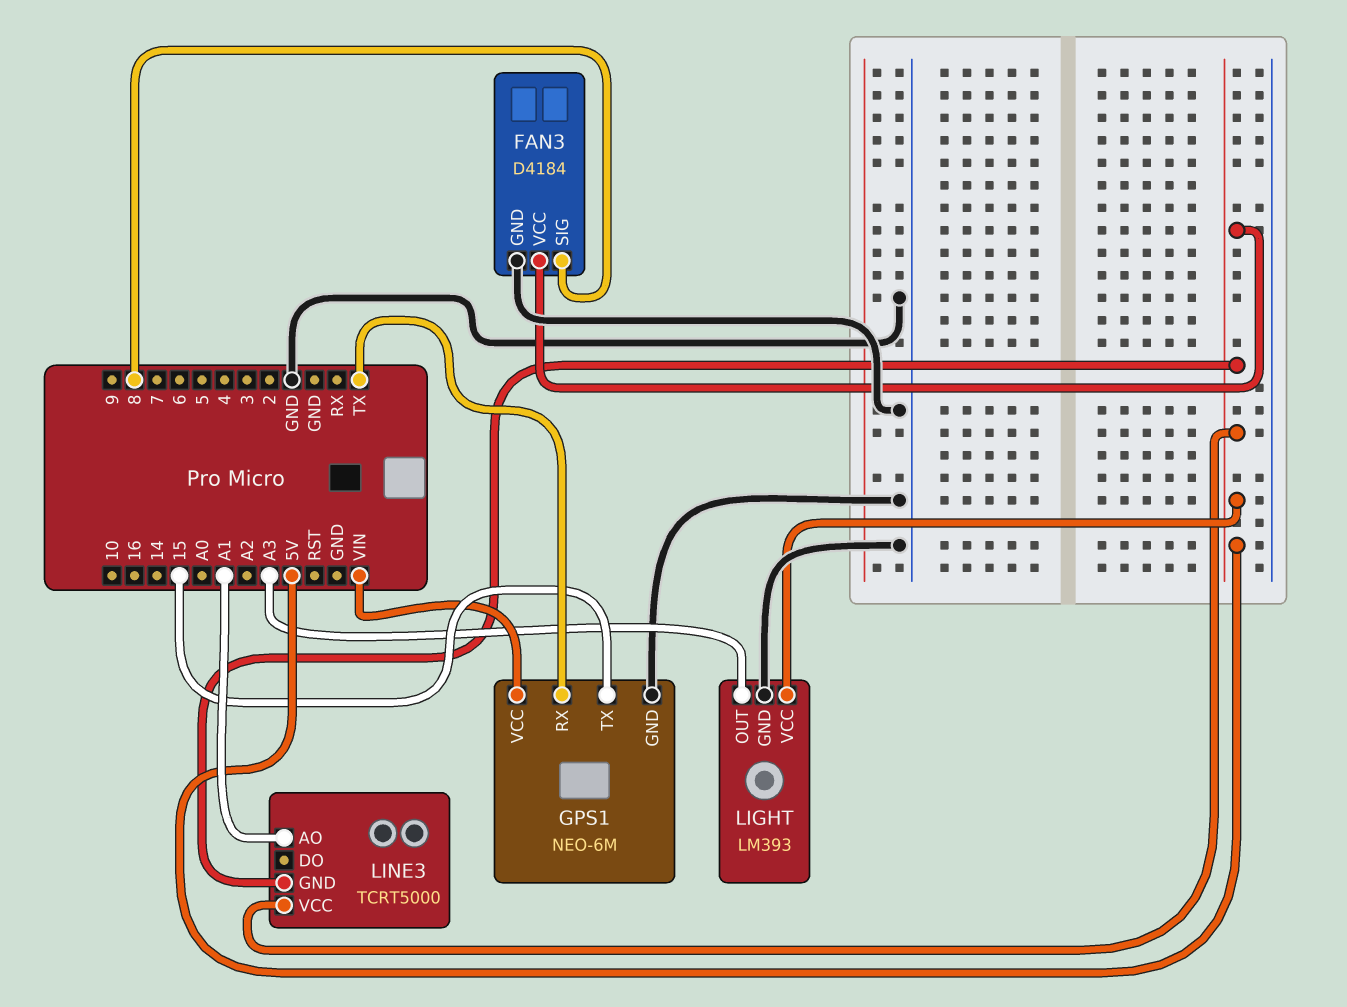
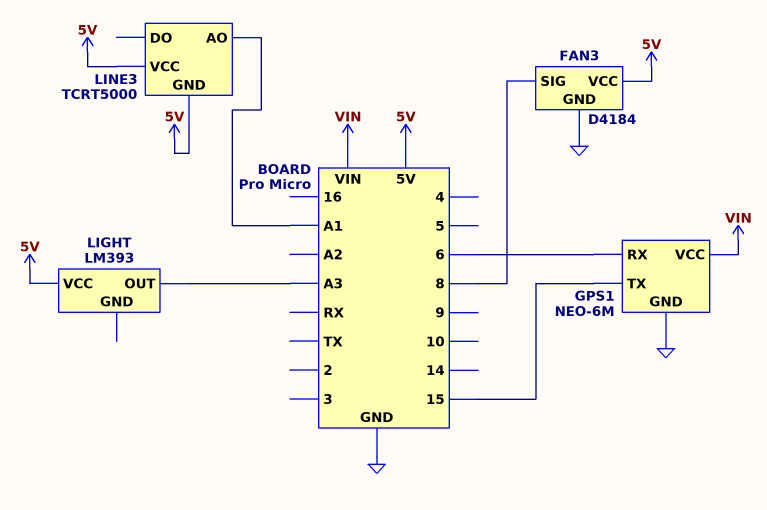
GPS1 pin RX: TX -> 6
LIGHT pin GND: GND -> none

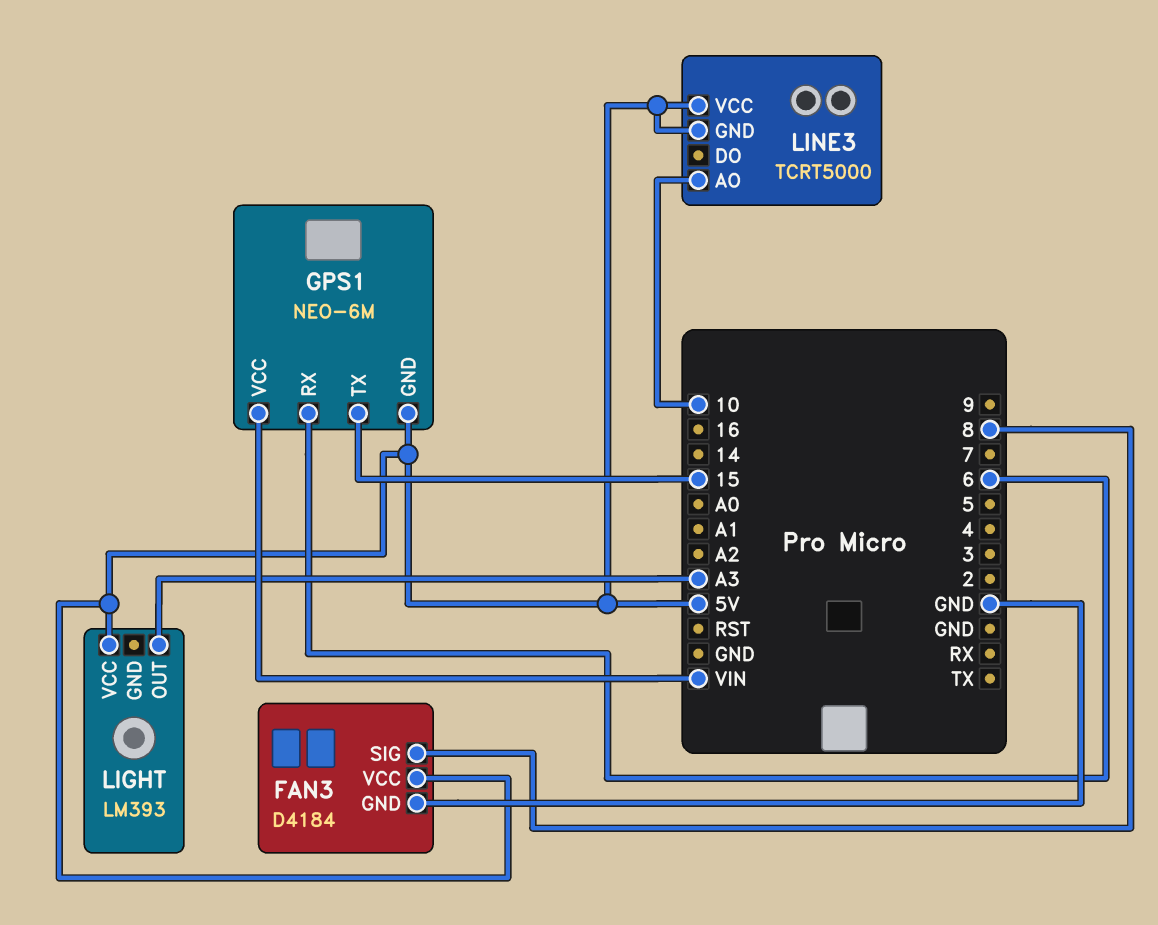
GPS1 pin GND: GND -> 5V
LINE3 pin AO: A1 -> 10

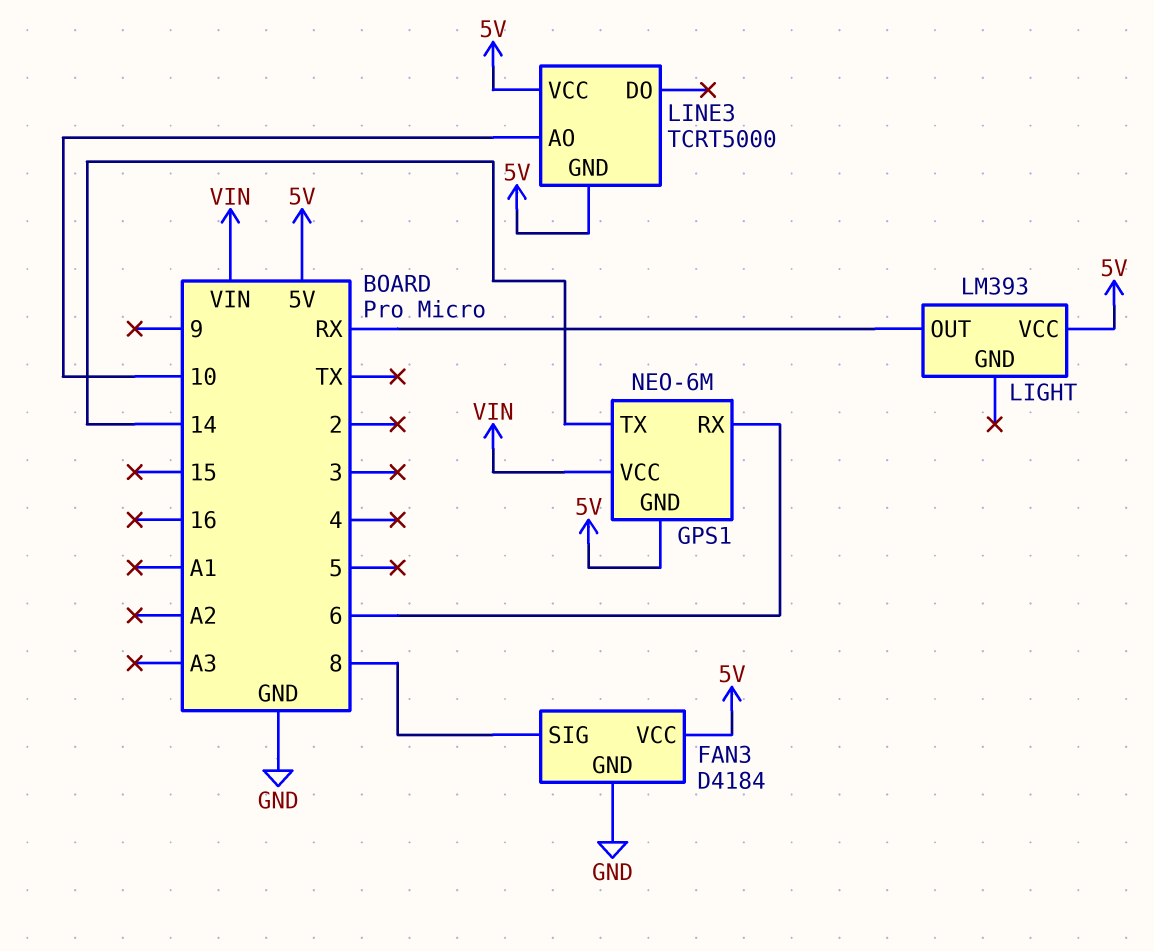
GPS1 pin TX: 15 -> 14
LIGHT pin OUT: A3 -> RX

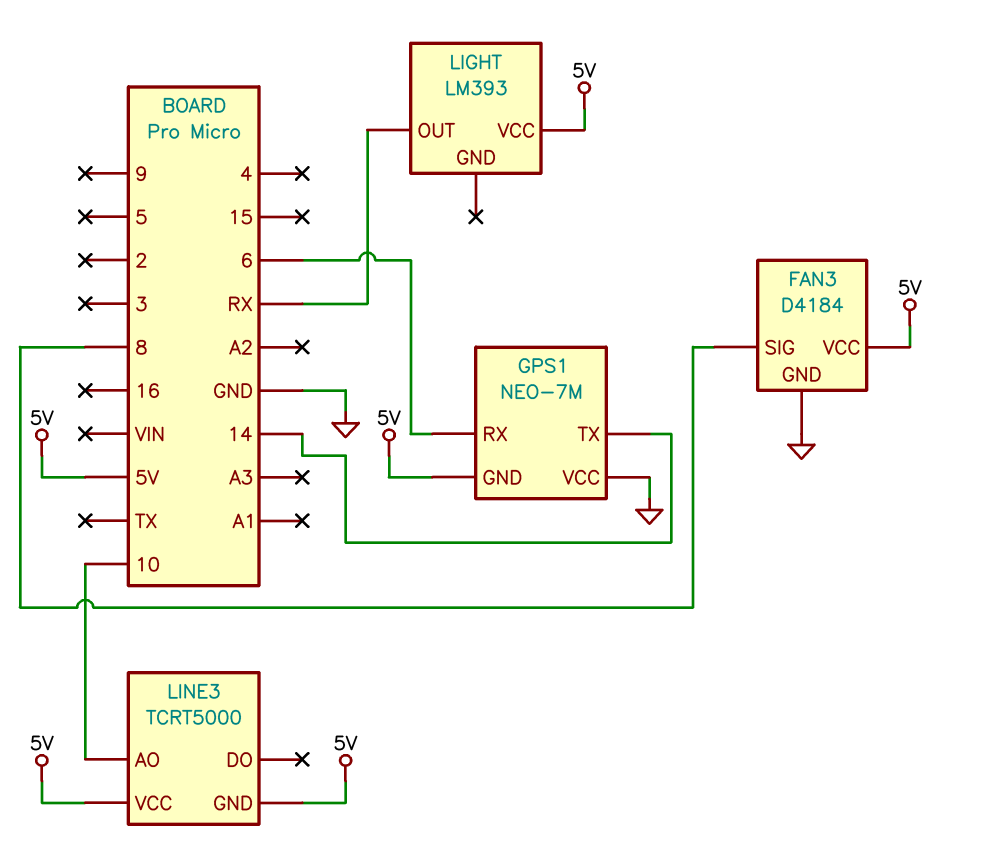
GPS1: NEO-6M -> NEO-7M
GPS1 pin VCC: VIN -> GND

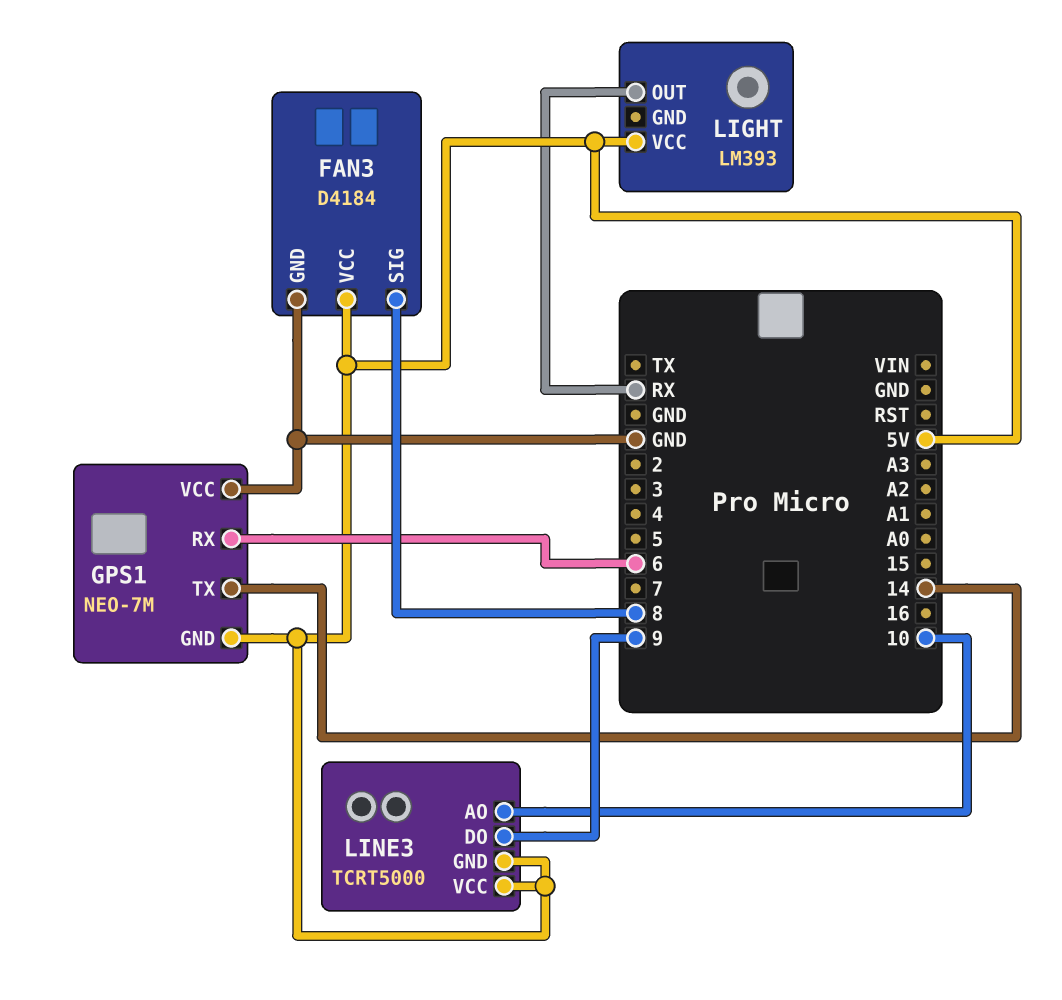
LINE3 pin DO: none -> 9

